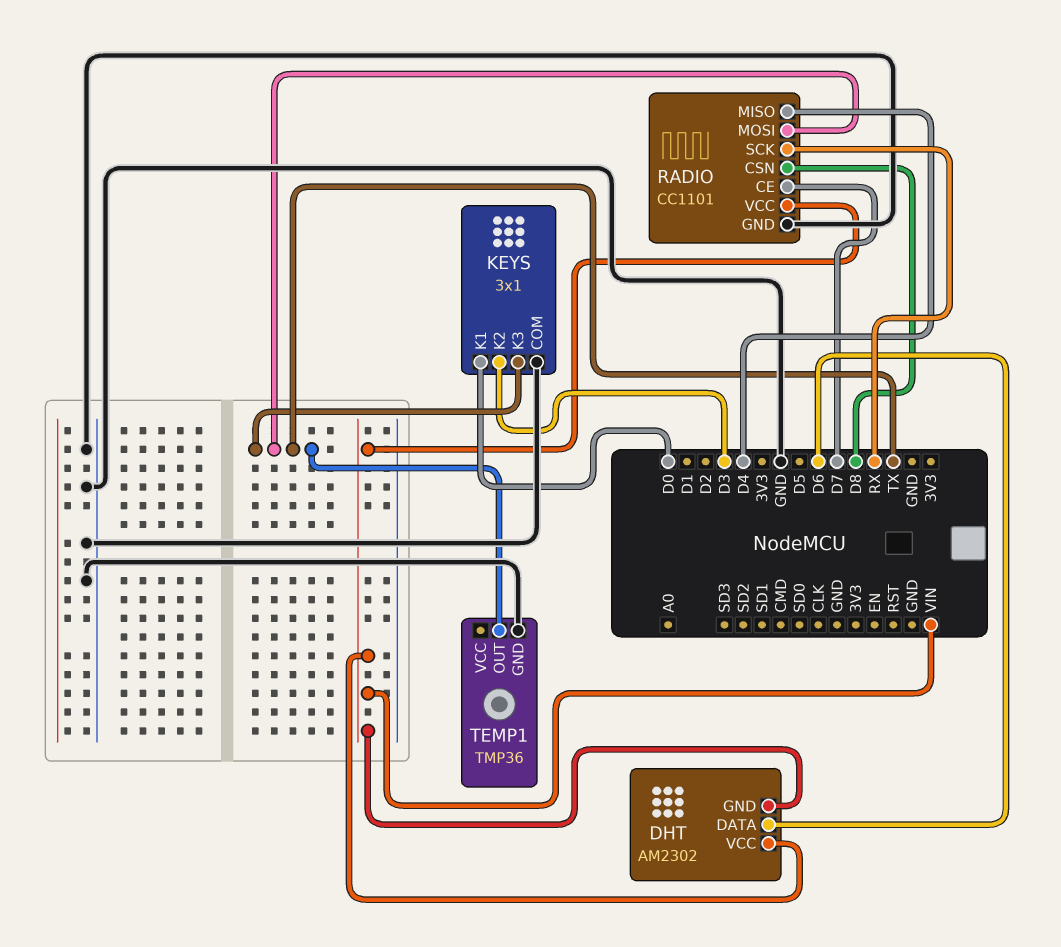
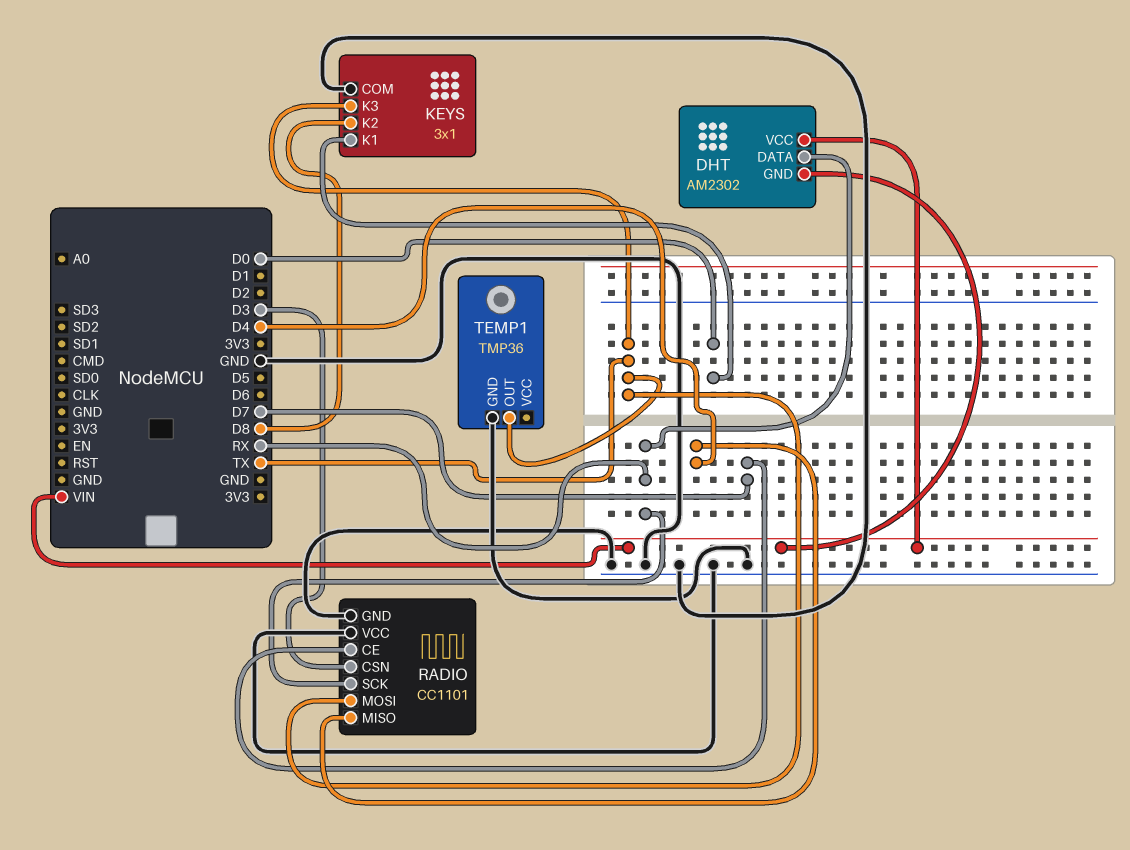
DHT pin DATA: D6 -> RX
KEYS pin K2: D3 -> D8
RADIO pin CSN: D8 -> D3
RADIO pin VCC: VIN -> GND

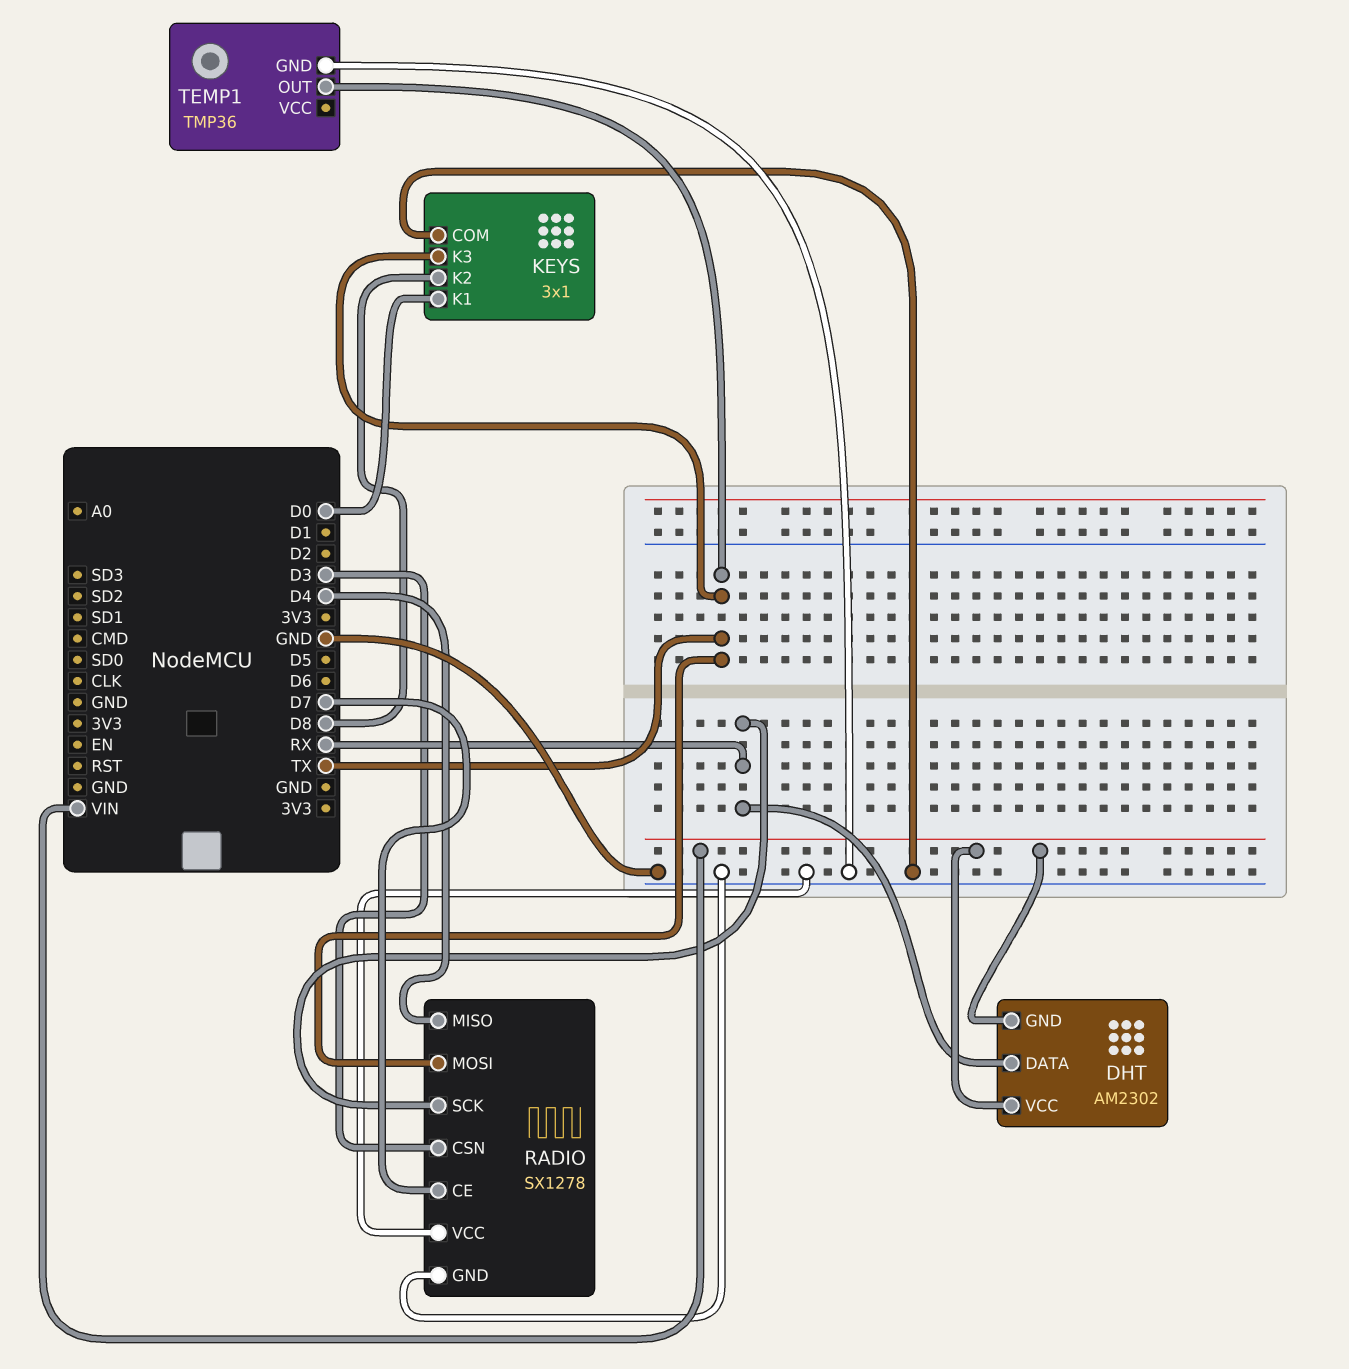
RADIO: CC1101 -> SX1278

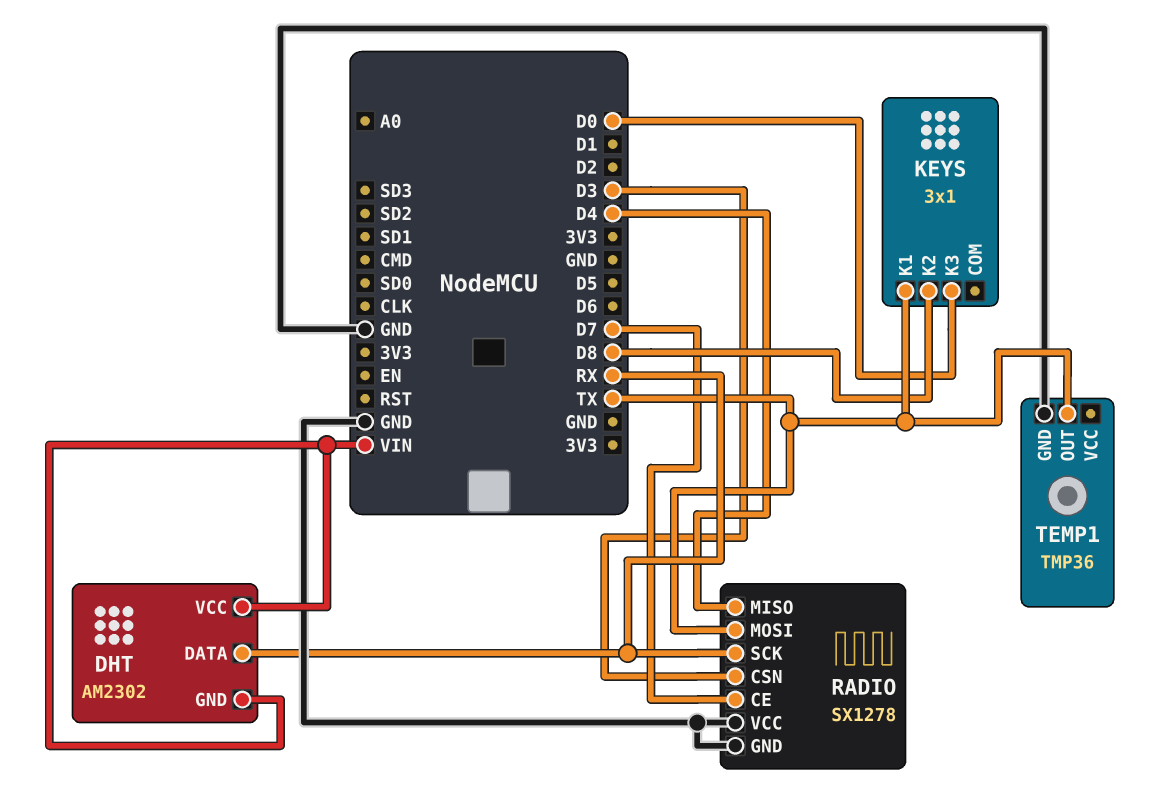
KEYS pin COM: GND -> none
KEYS pin K1: D0 -> TX
KEYS pin K3: TX -> D0

